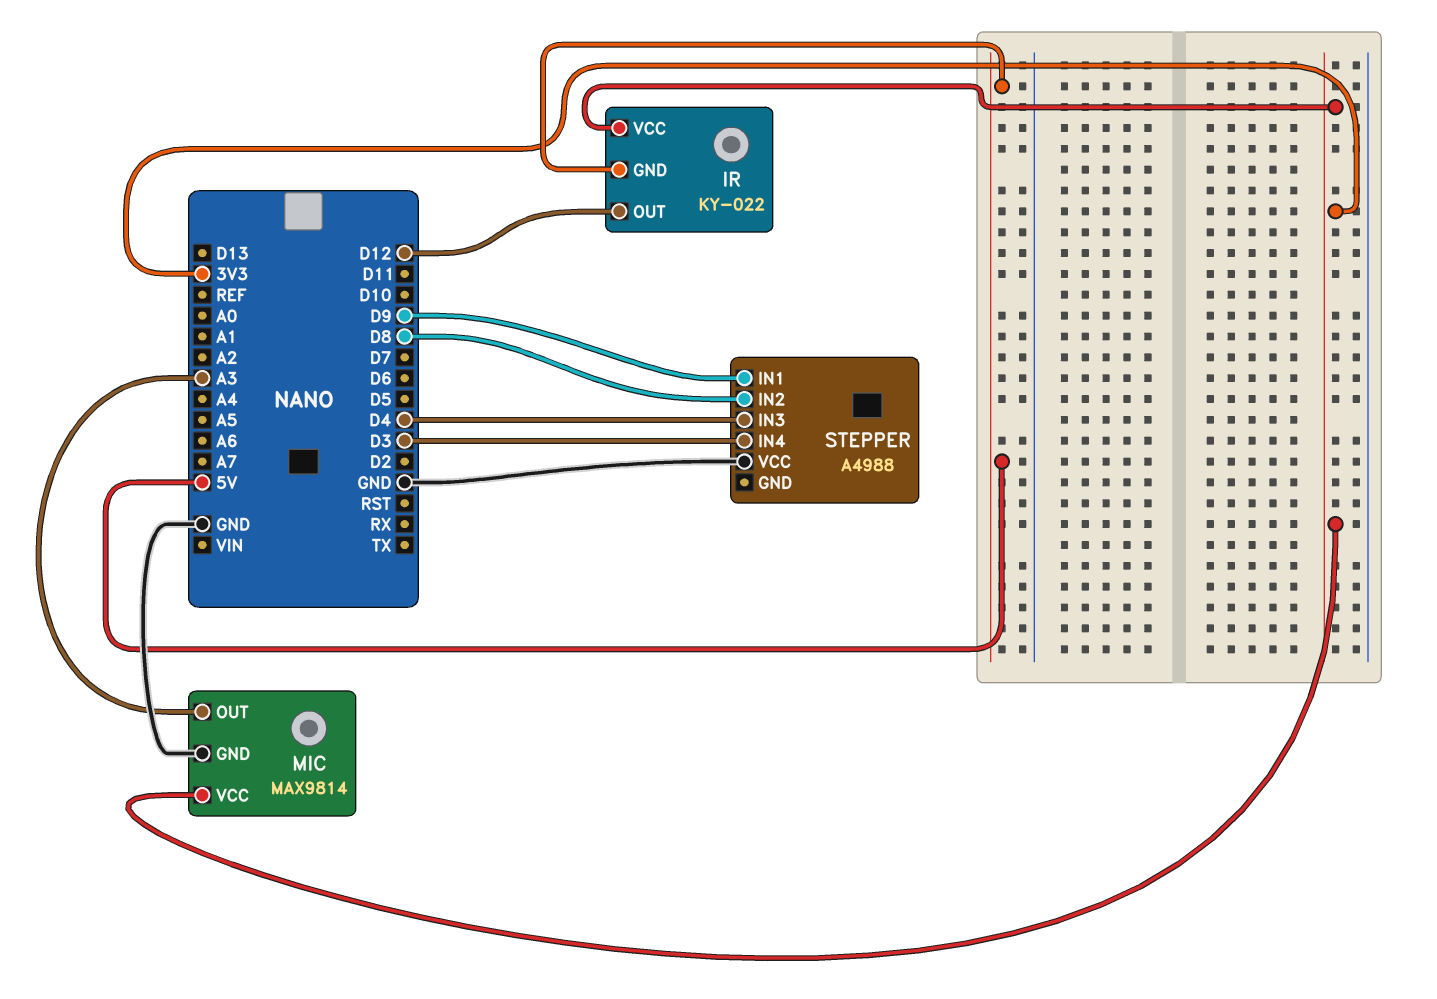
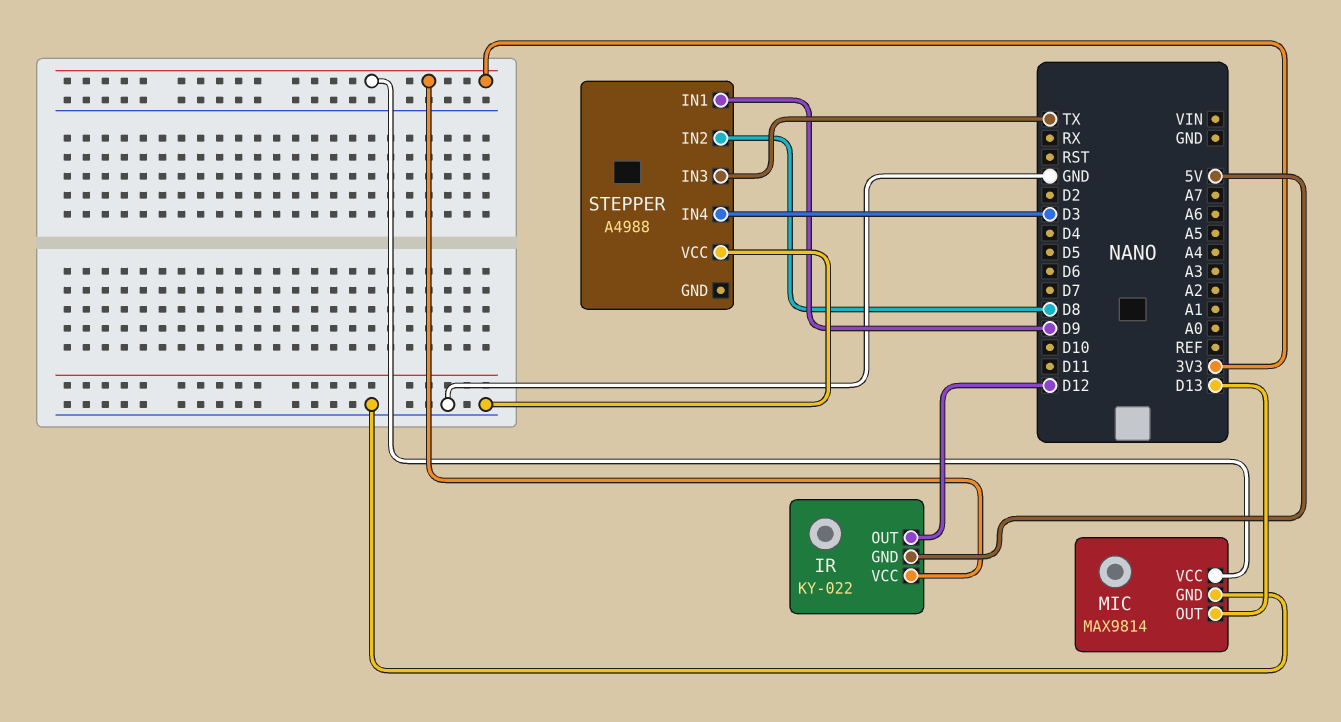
MIC pin OUT: A3 -> D13
STEPPER pin IN3: D4 -> TX

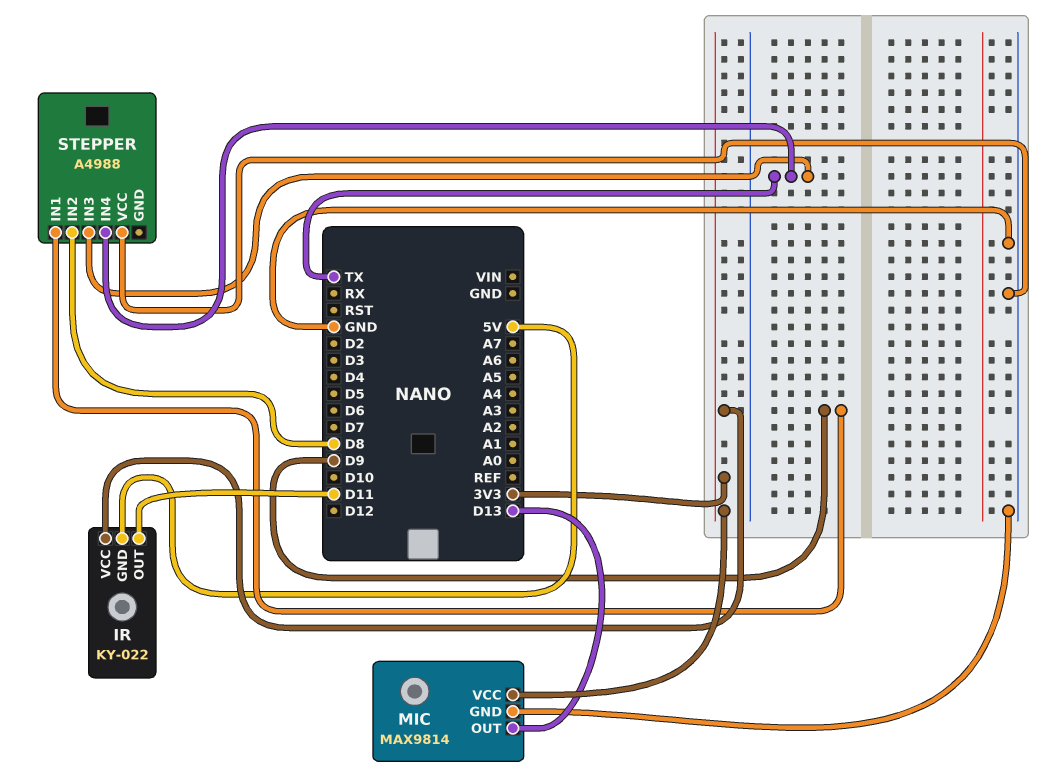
IR pin OUT: D12 -> D11
STEPPER pin IN4: D3 -> TX

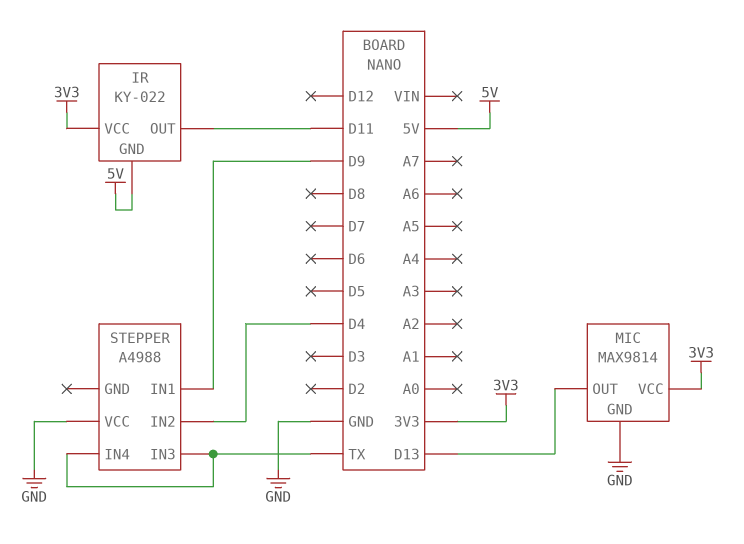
STEPPER pin IN2: D8 -> D4

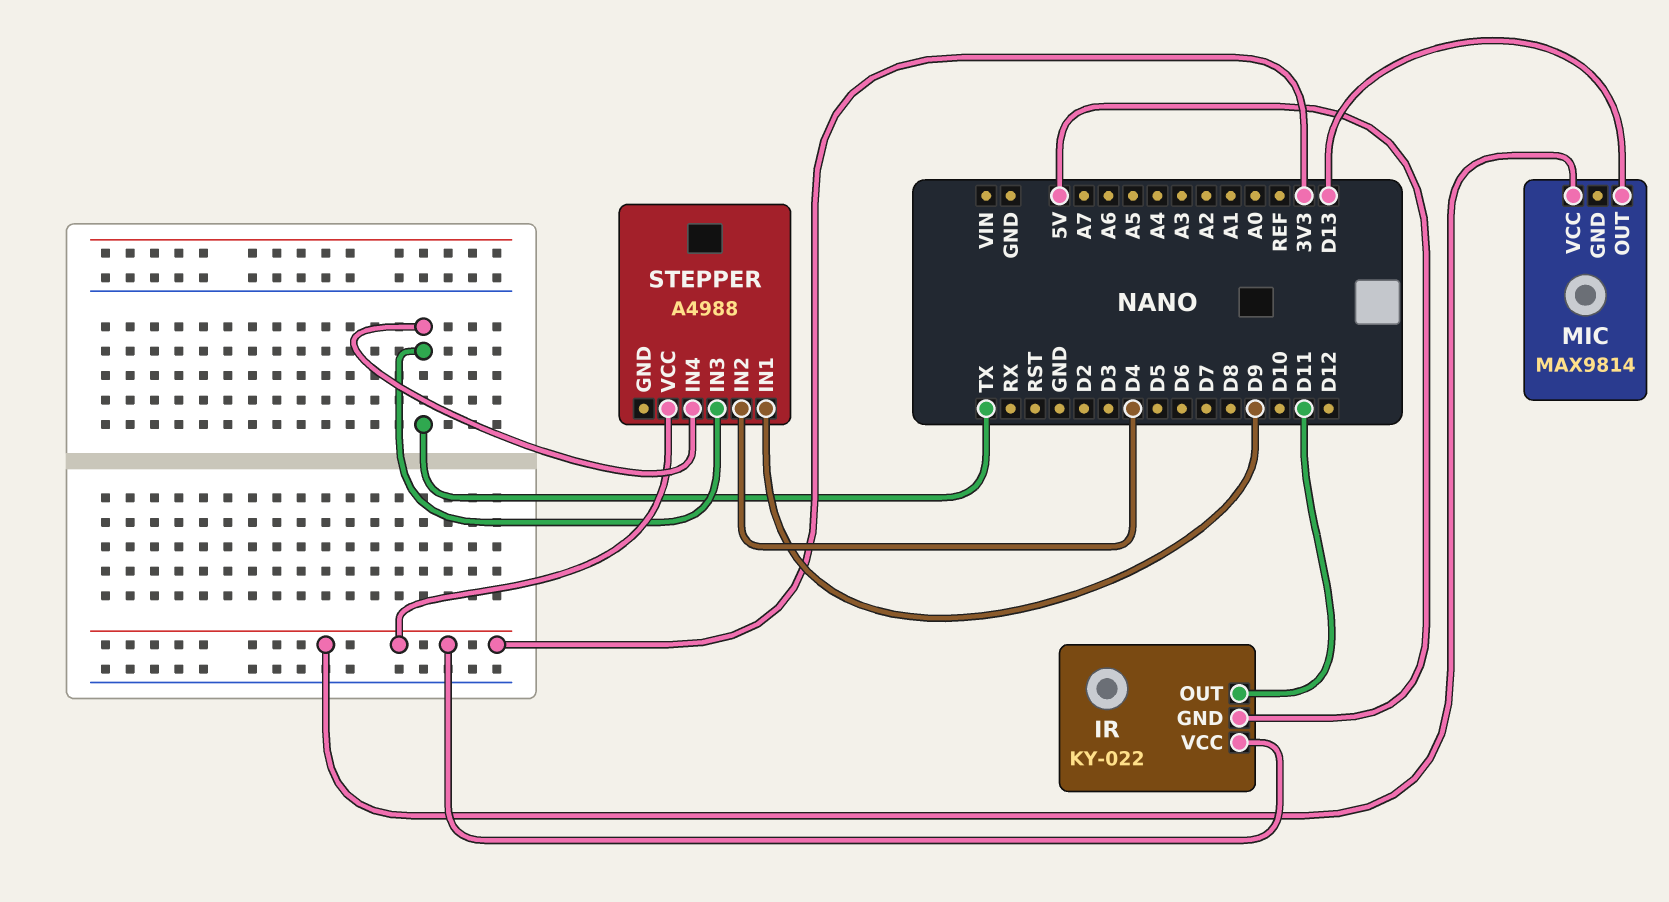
MIC pin GND: GND -> none
STEPPER pin VCC: GND -> 3V3

